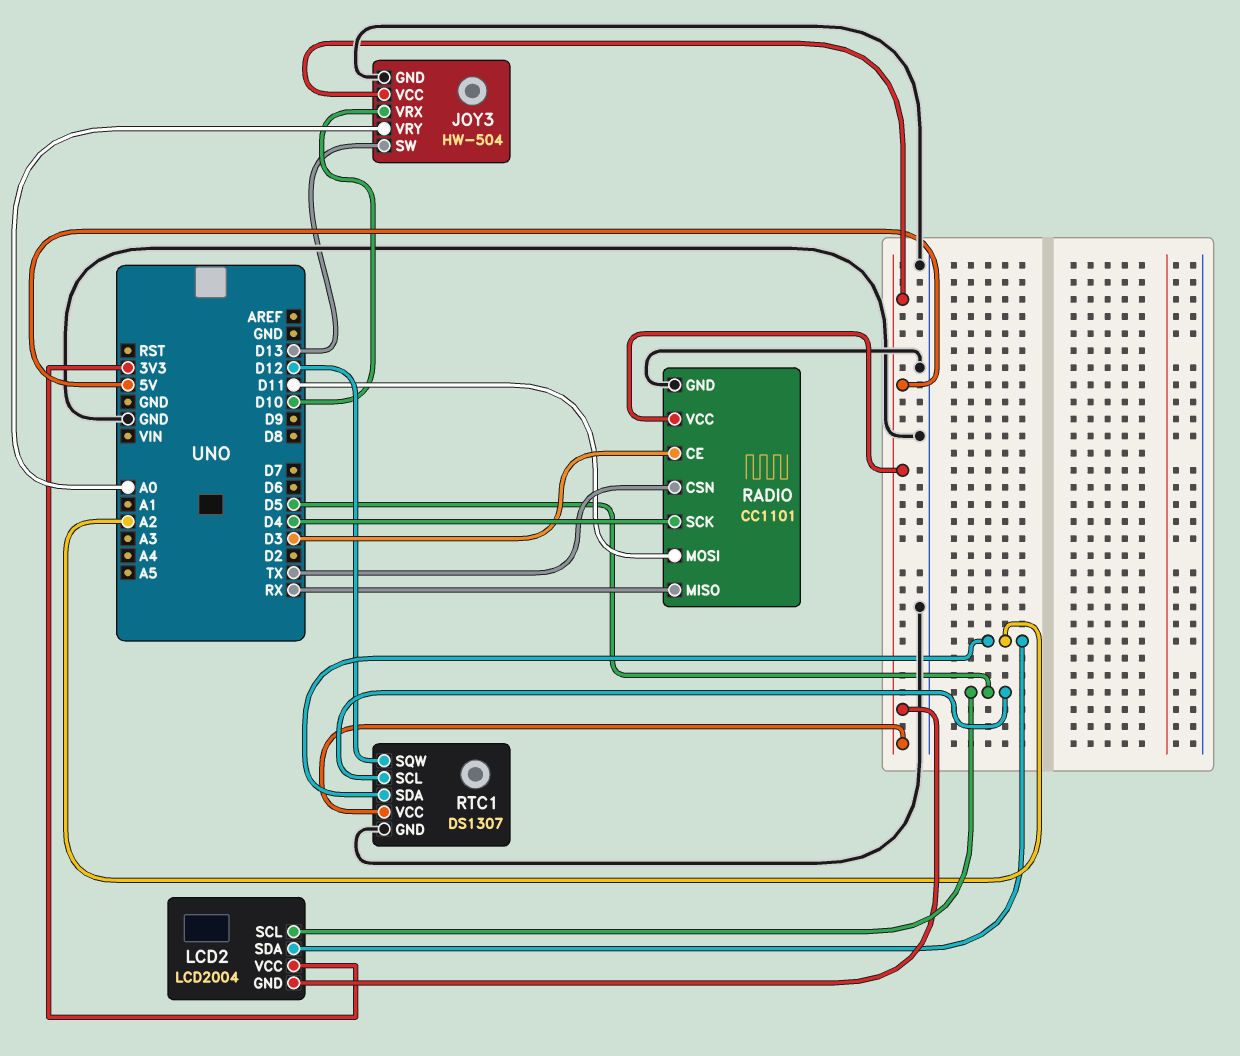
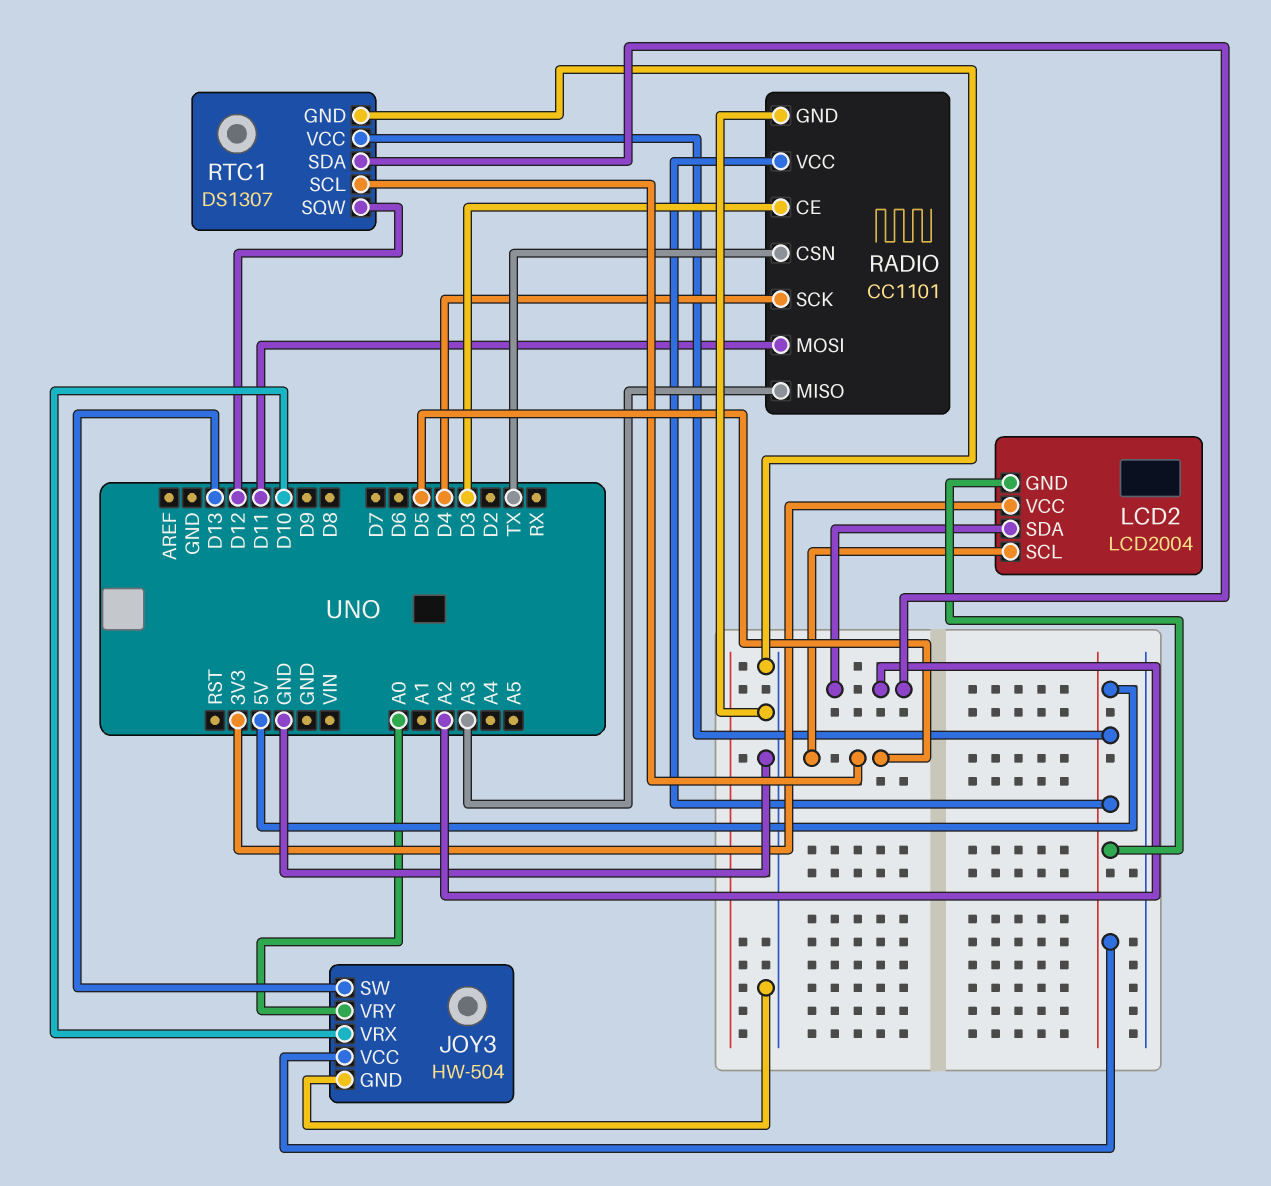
RADIO pin MISO: RX -> A3

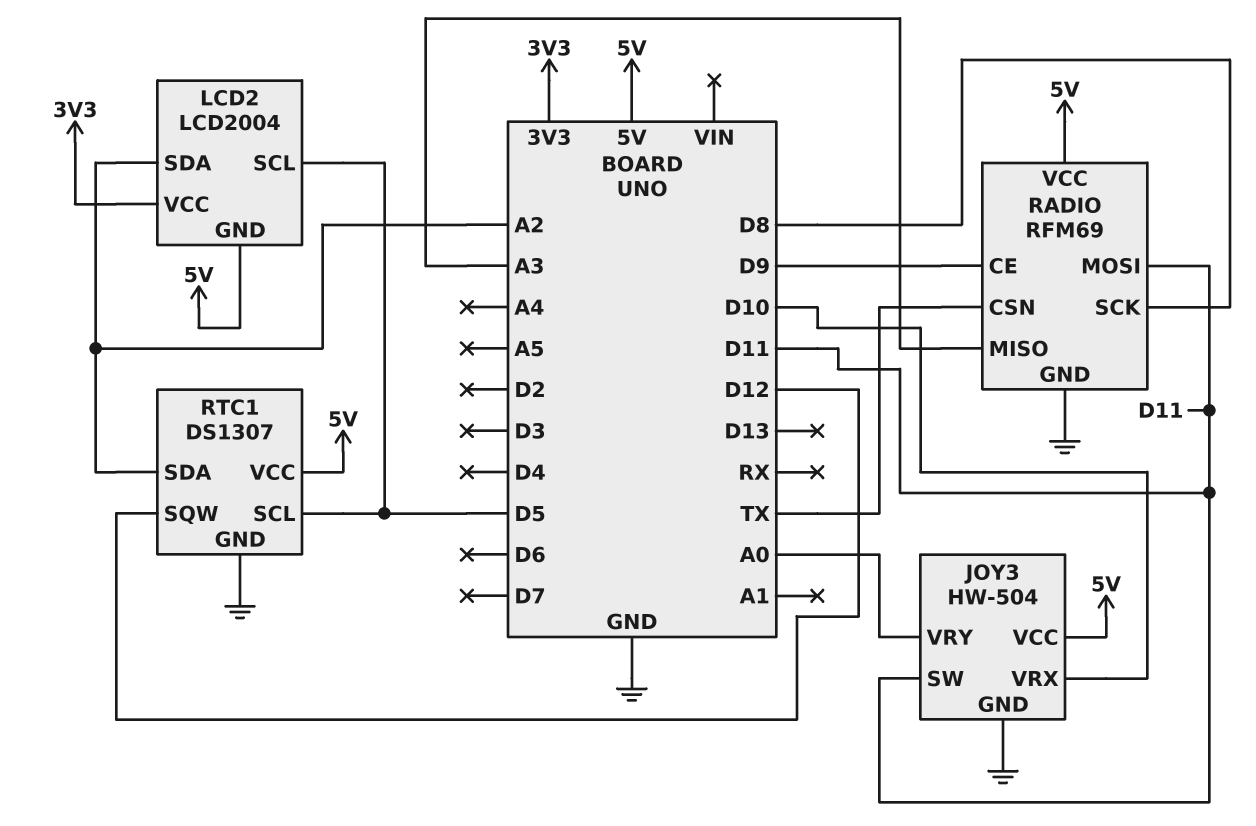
JOY3 pin SW: D13 -> D11
RADIO: CC1101 -> RFM69
RADIO pin CE: D3 -> D9
RADIO pin SCK: D4 -> D8

